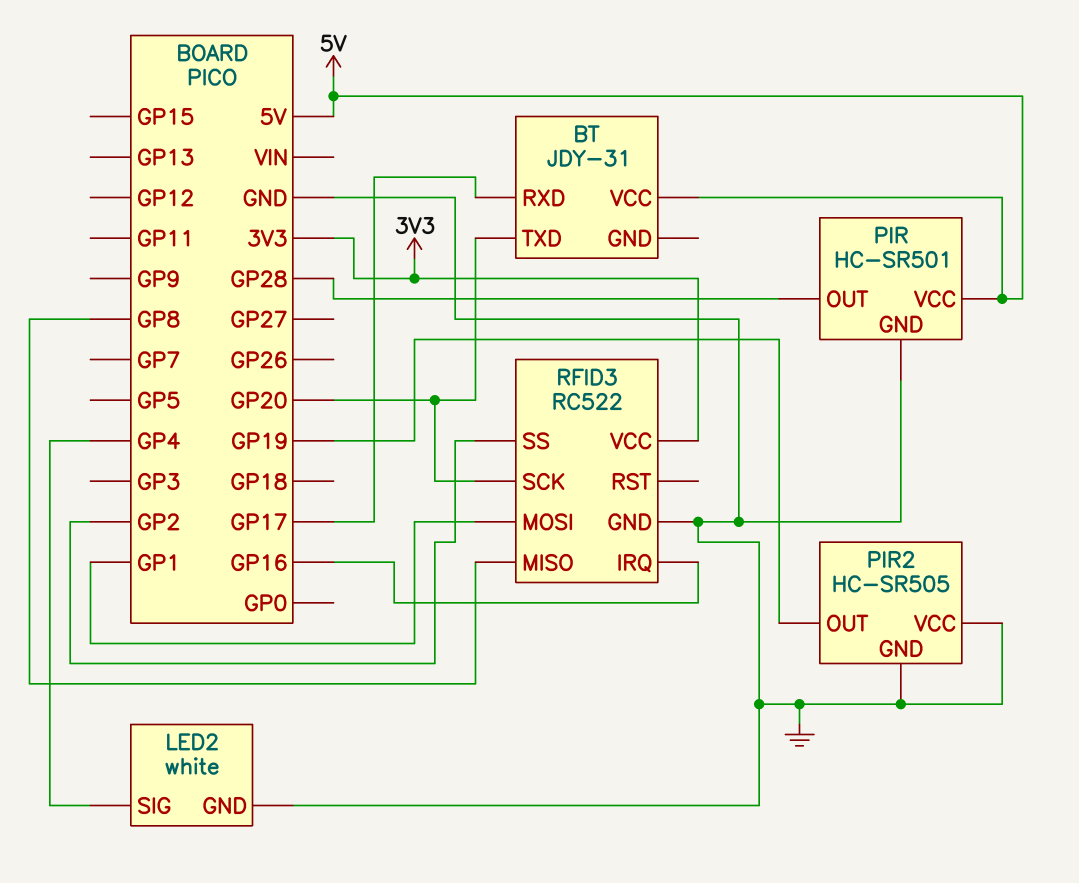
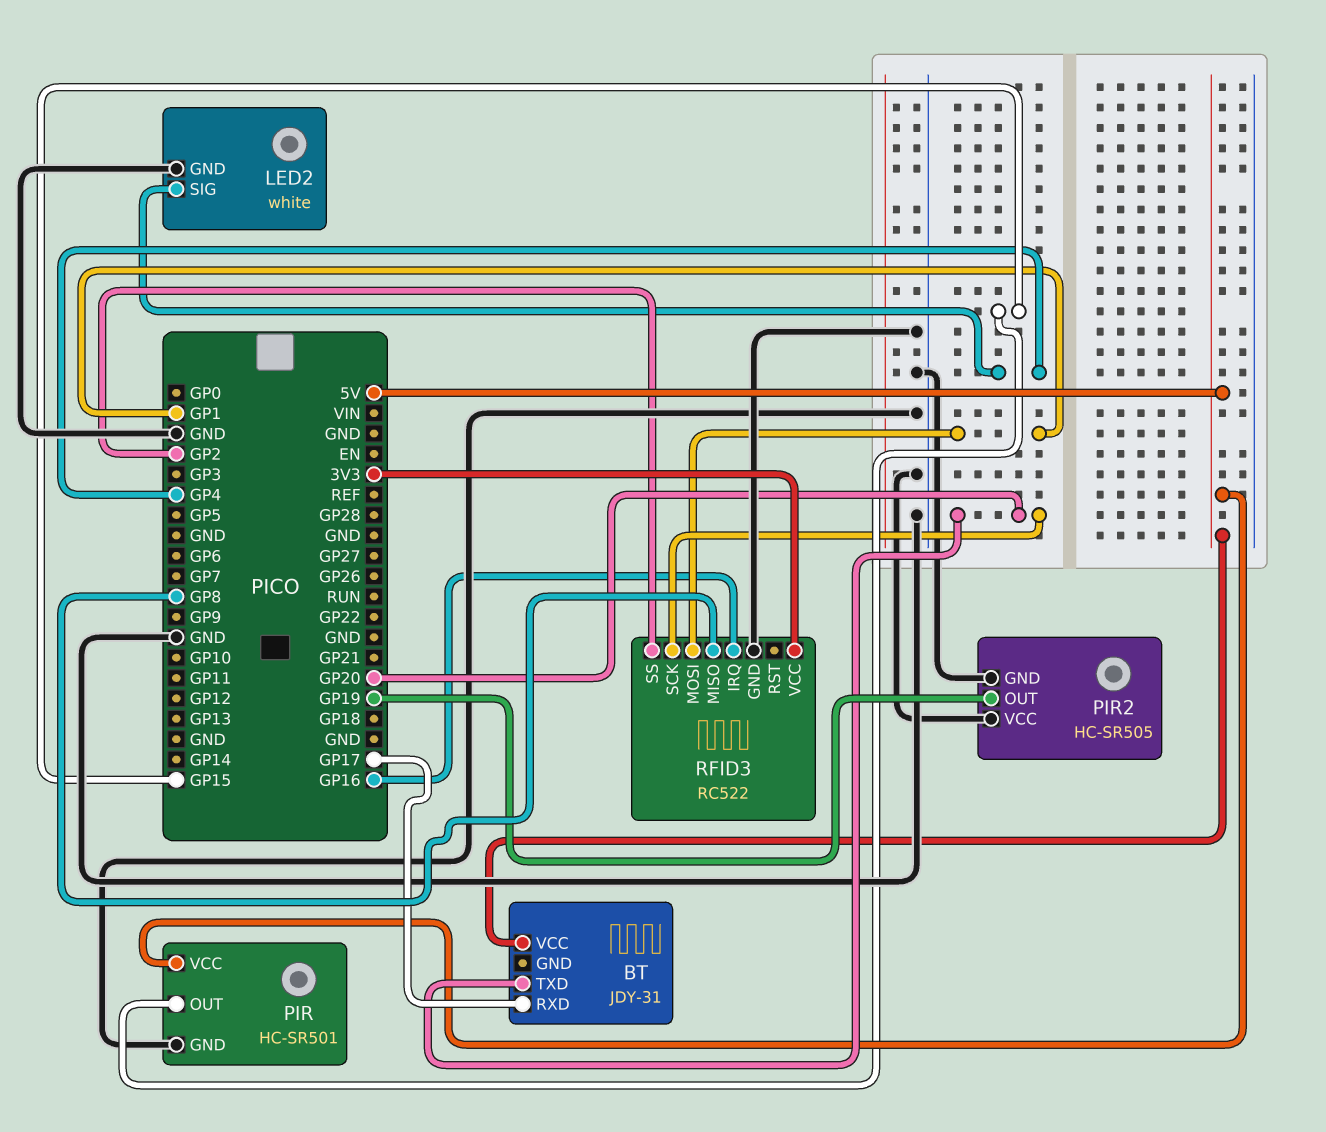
PIR pin OUT: GP28 -> GP15

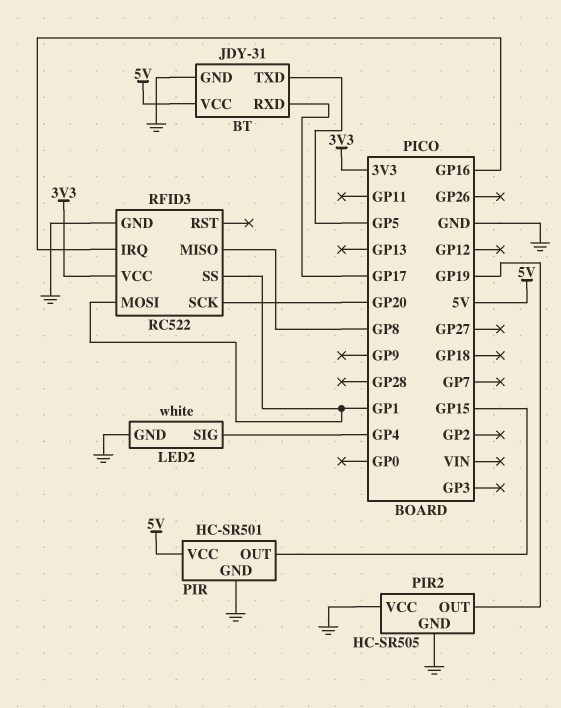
BT pin GND: none -> GND
BT pin TXD: GP20 -> GP5
RFID3 pin SS: GP2 -> GP1

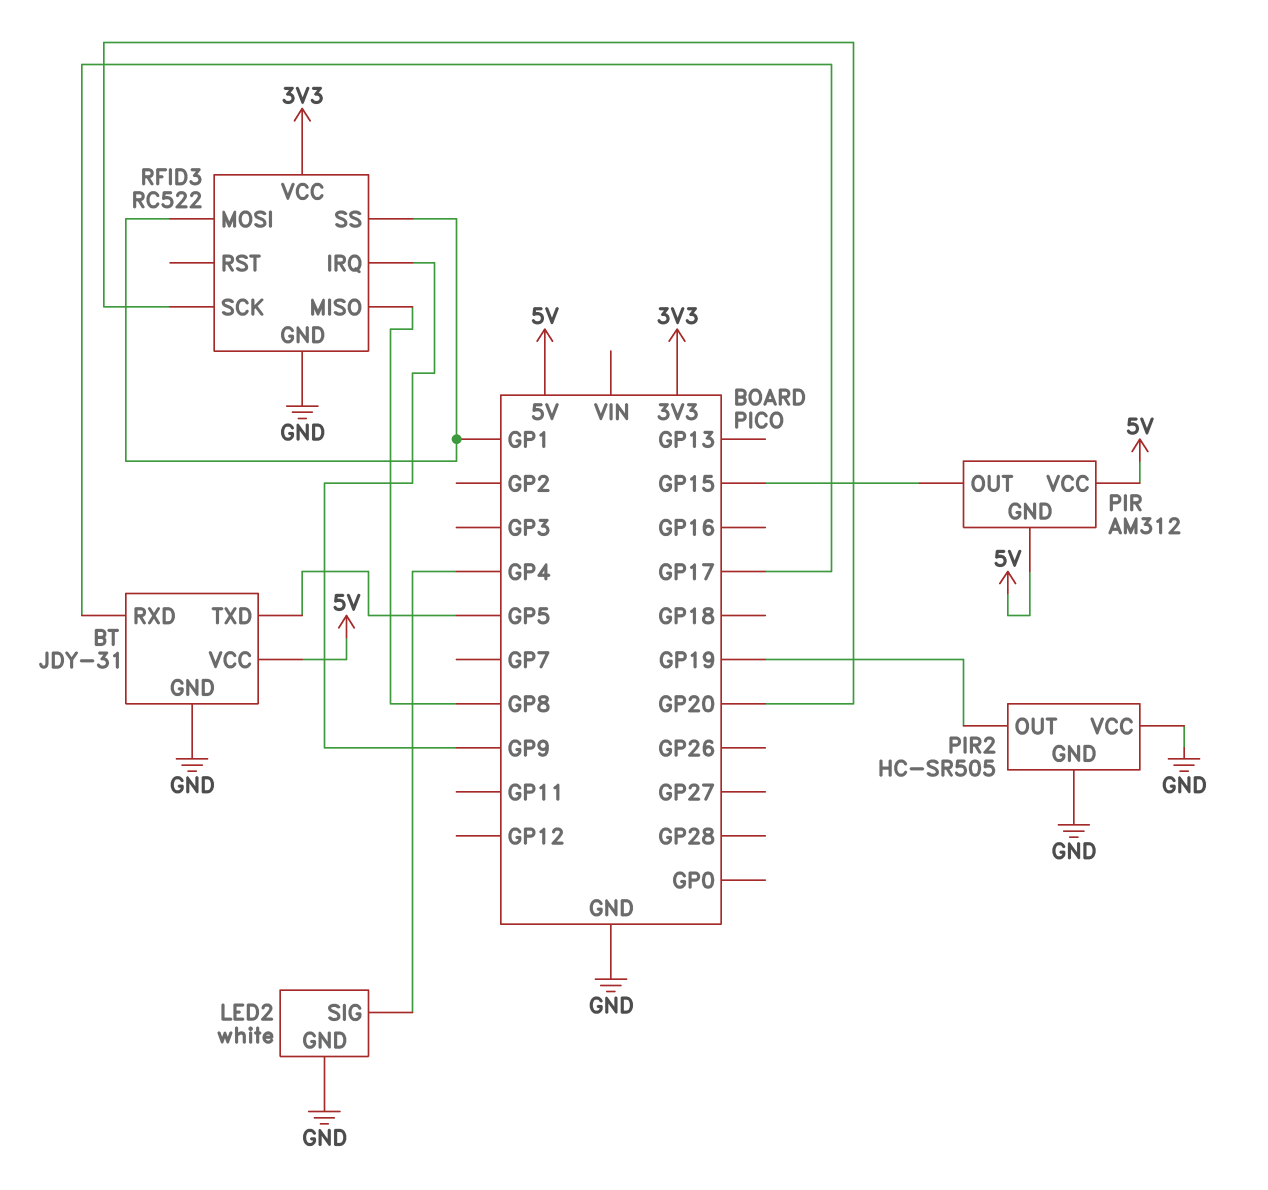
PIR: HC-SR501 -> AM312
PIR pin GND: GND -> 5V
RFID3 pin IRQ: GP16 -> GP9

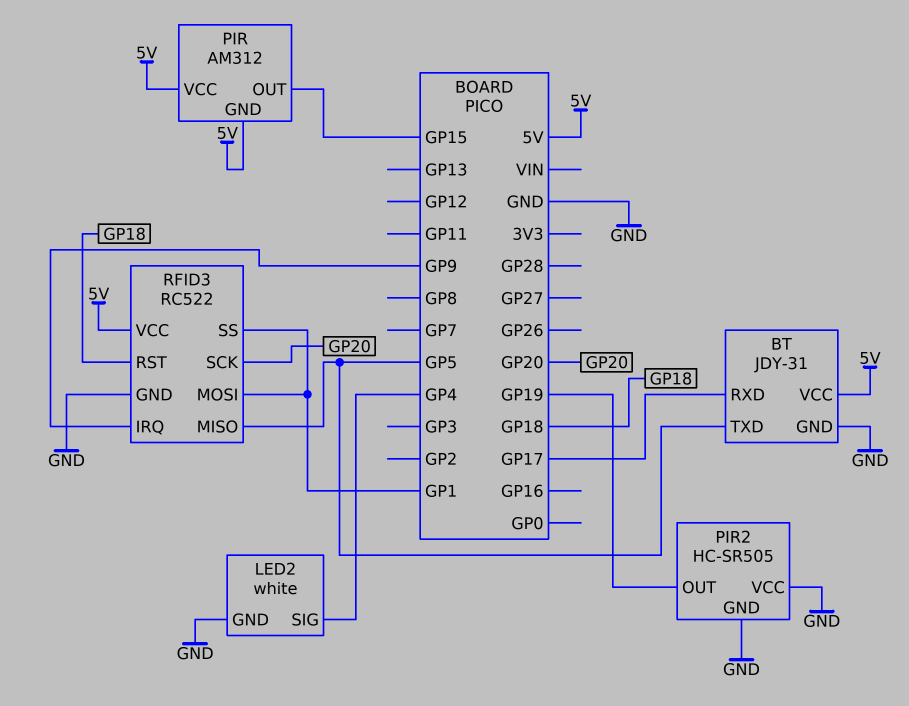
RFID3 pin MISO: GP8 -> GP5
RFID3 pin RST: none -> GP18
RFID3 pin VCC: 3V3 -> 5V

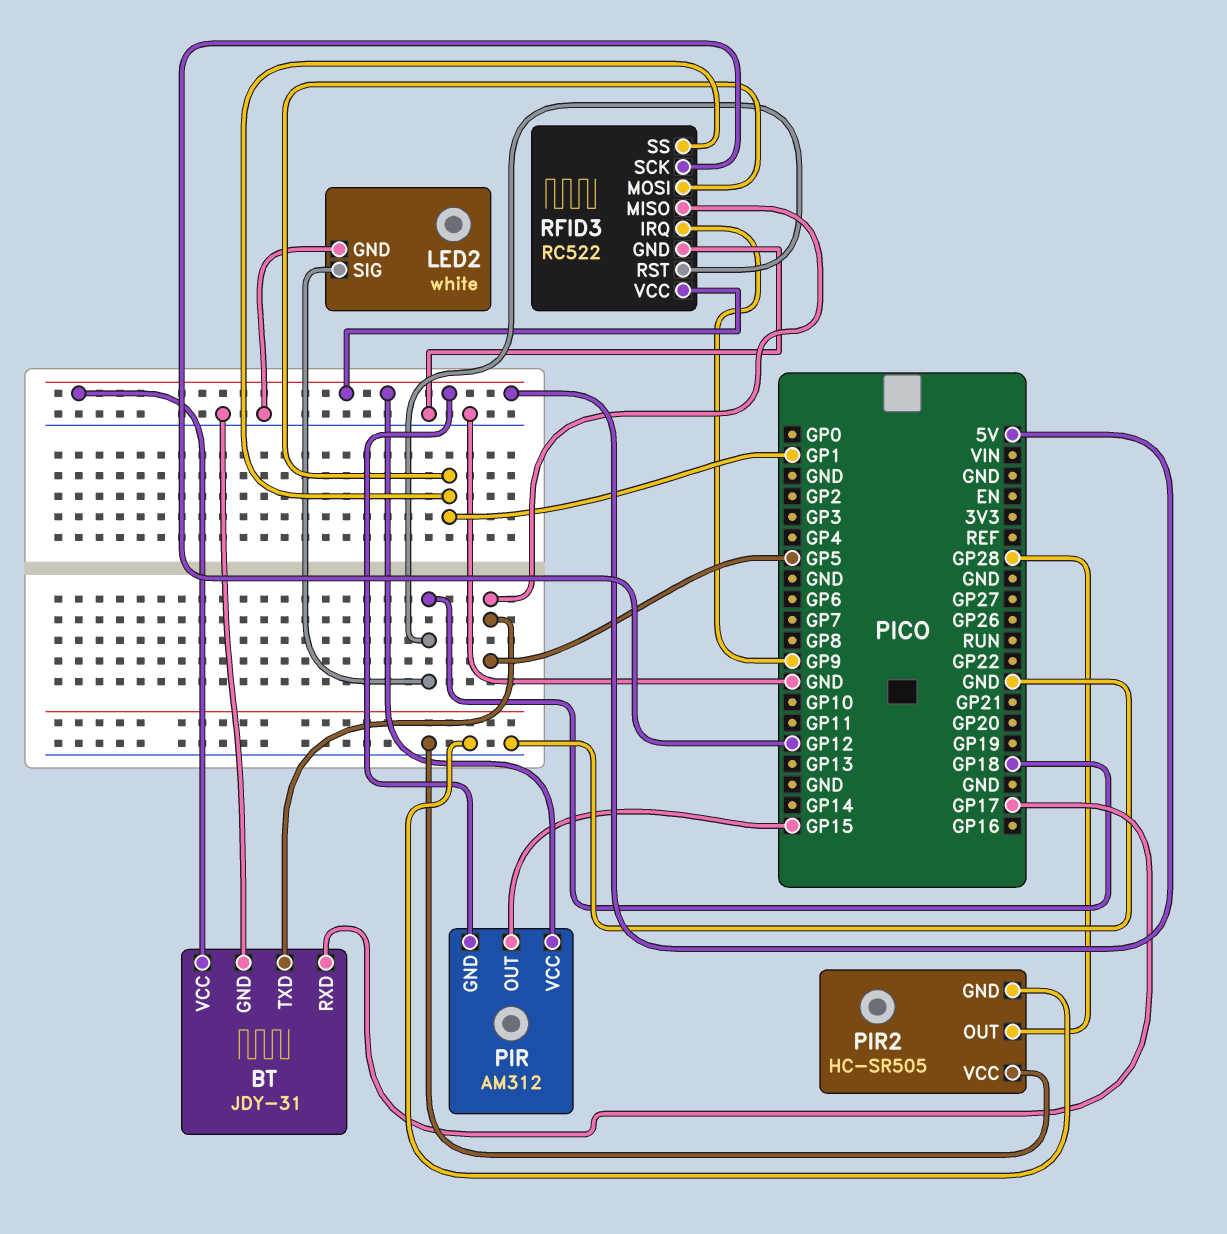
LED2 pin SIG: GP4 -> GP18
PIR2 pin OUT: GP19 -> GP28
RFID3 pin SCK: GP20 -> GP12

